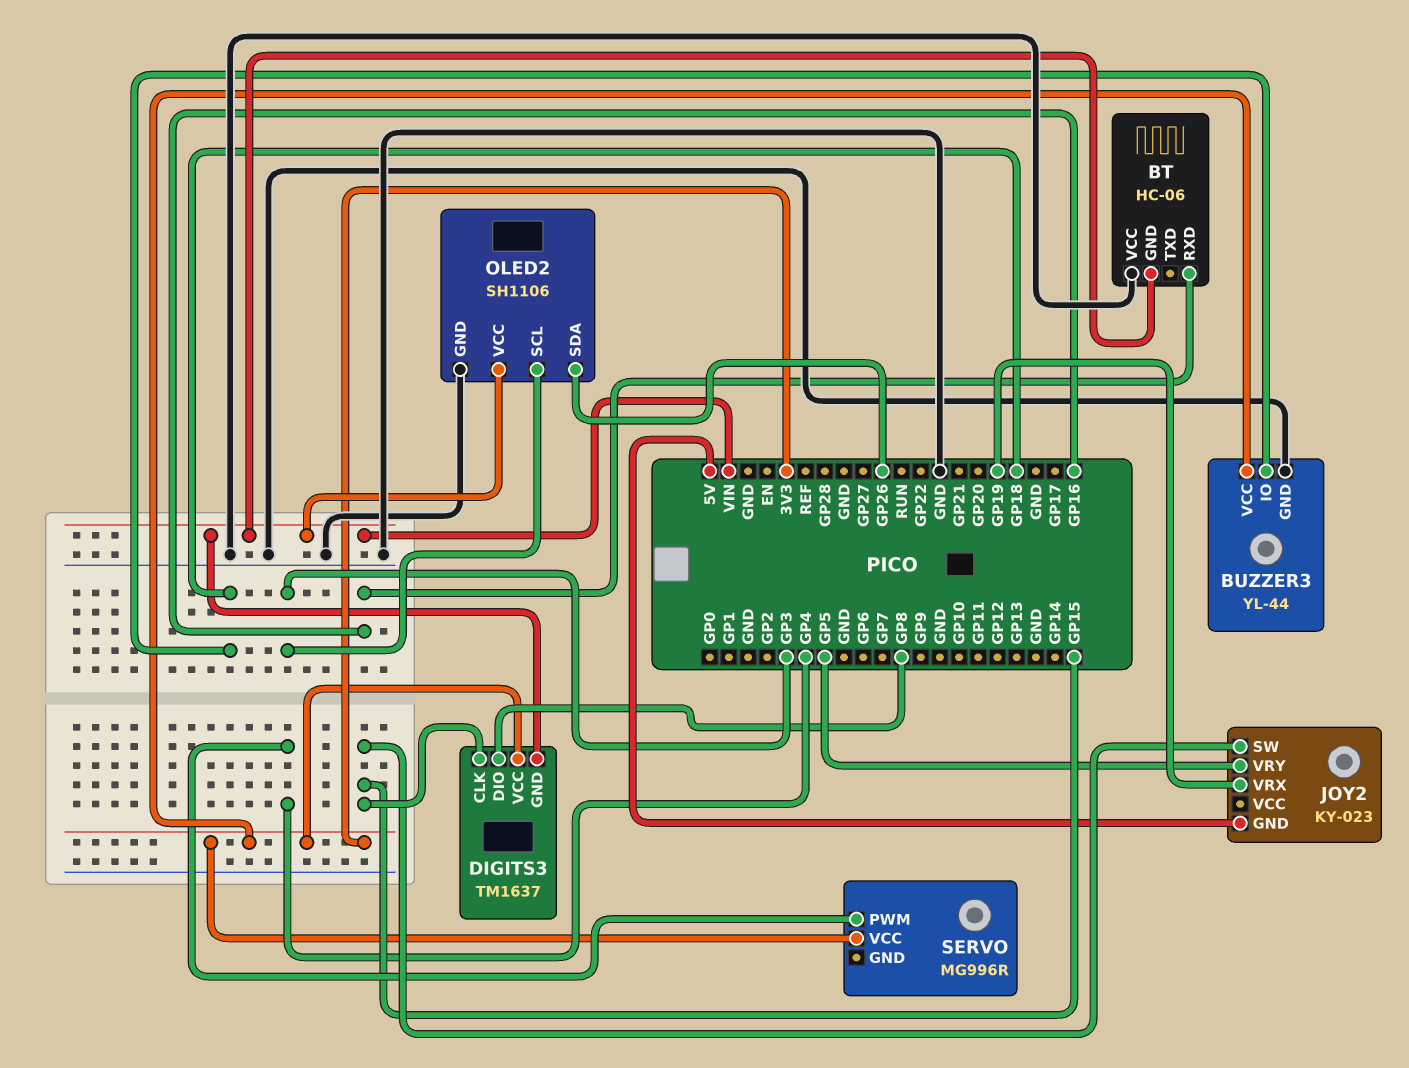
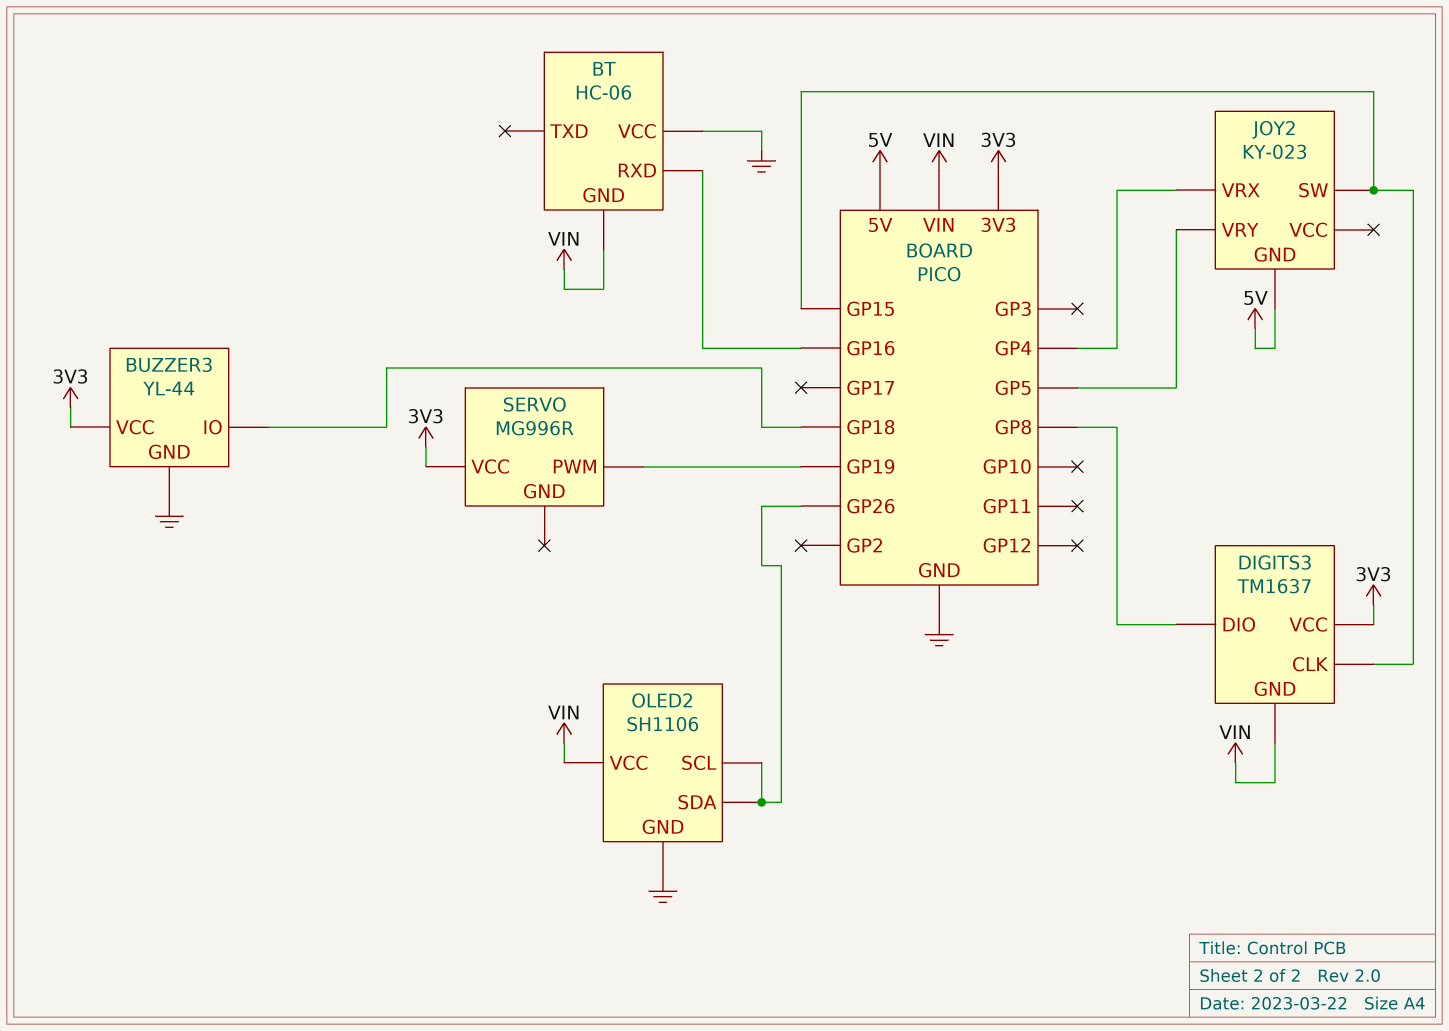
JOY2 pin VRX: GP19 -> GP4
OLED2 pin SCL: GP3 -> GP26
SERVO pin PWM: GP4 -> GP19

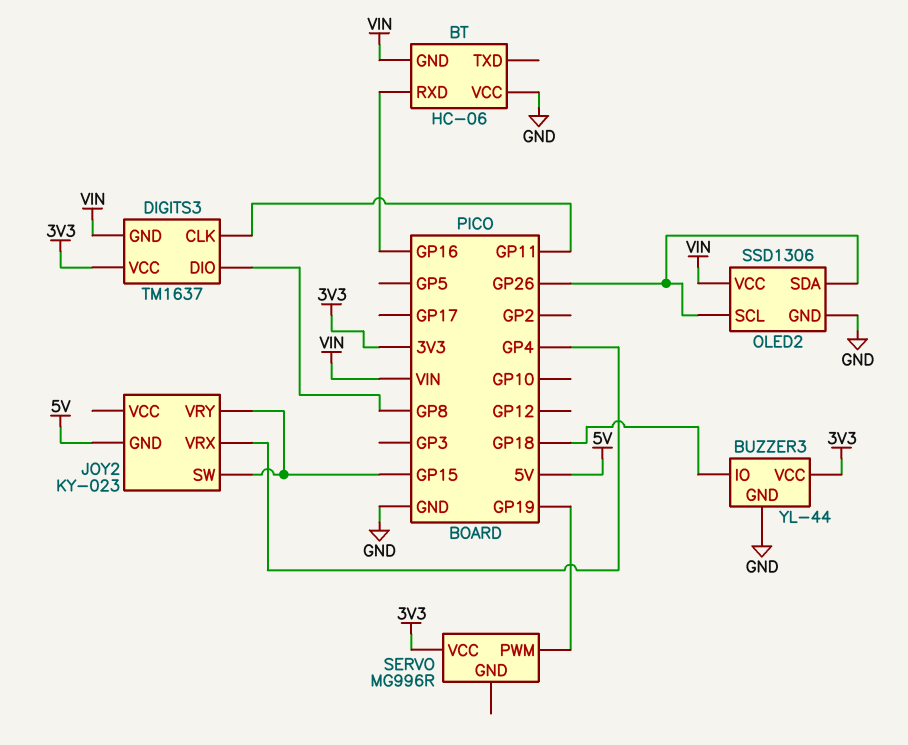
DIGITS3 pin CLK: GP15 -> GP11
JOY2 pin VRY: GP5 -> GP15
OLED2: SH1106 -> SSD1306

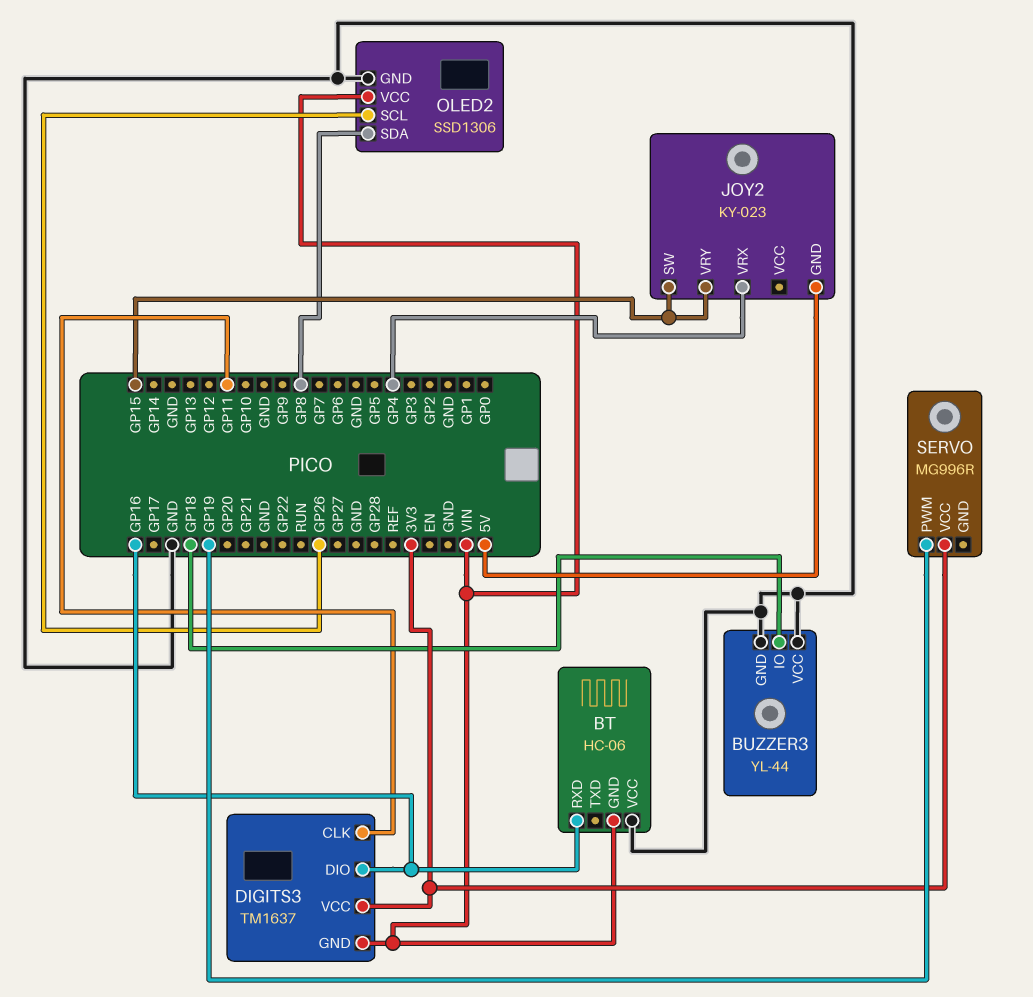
BUZZER3 pin VCC: 3V3 -> GND
DIGITS3 pin DIO: GP8 -> GP16
OLED2 pin SDA: GP26 -> GP8

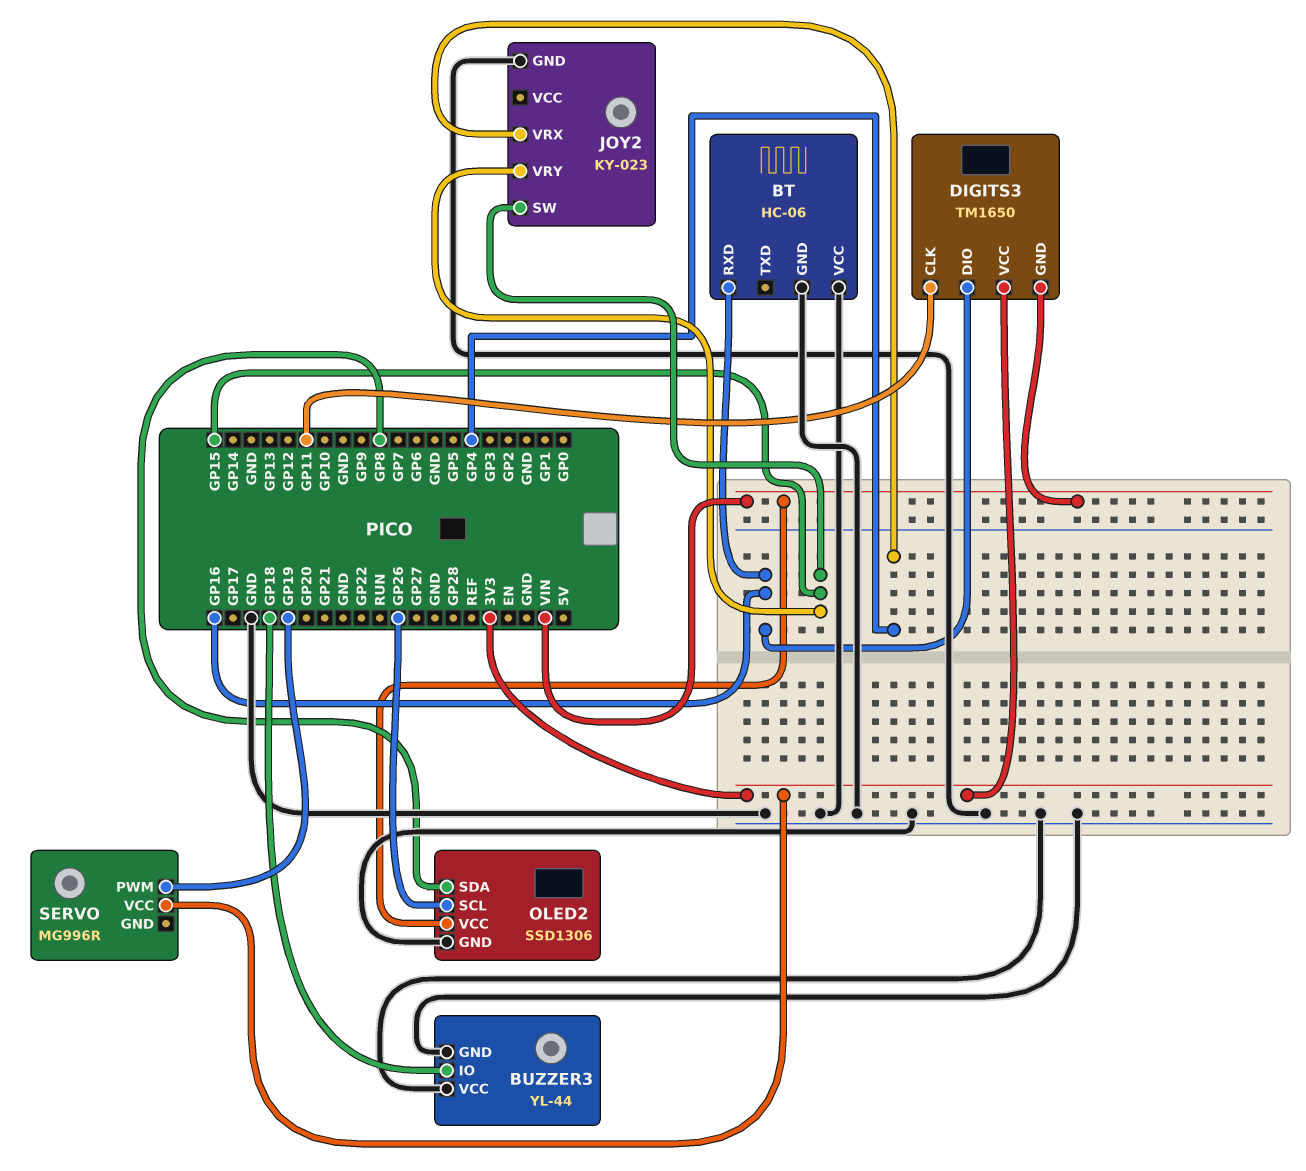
BT pin GND: VIN -> GND
DIGITS3: TM1637 -> TM1650
JOY2 pin GND: 5V -> GND

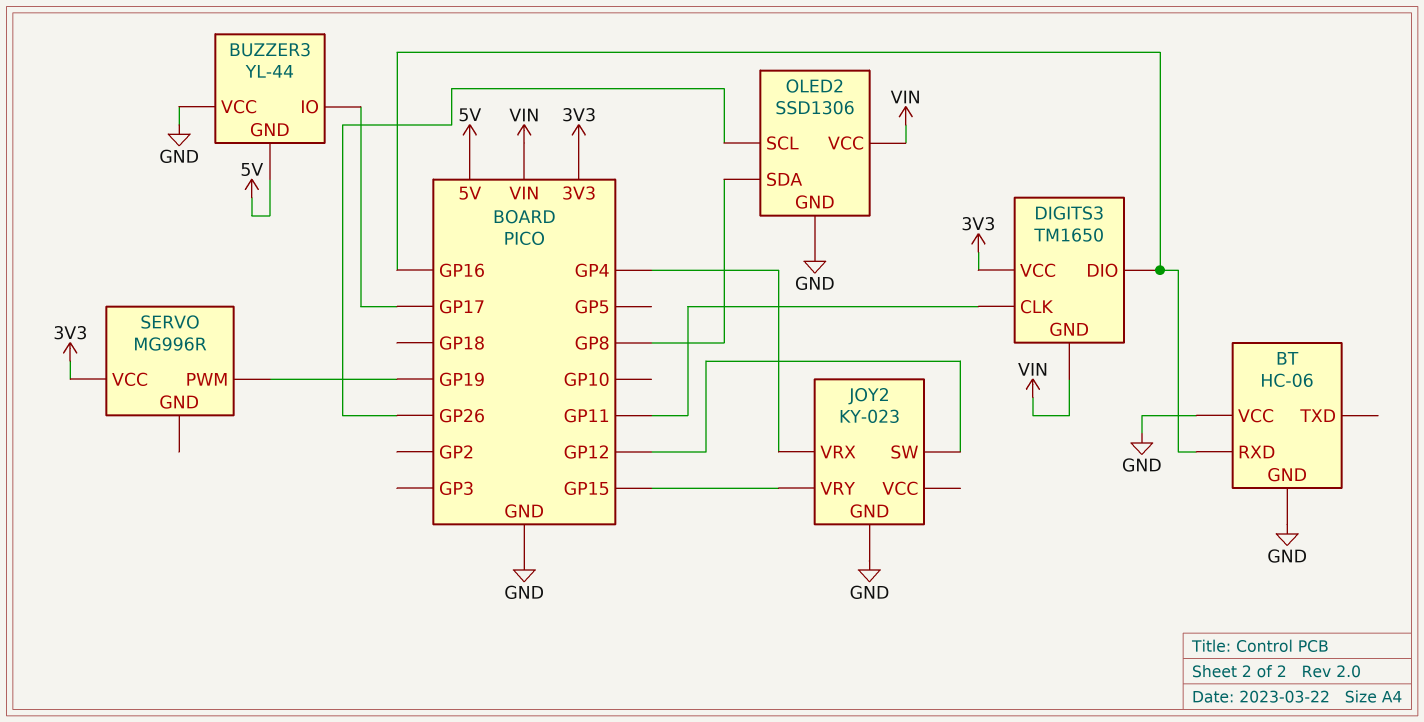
BUZZER3 pin GND: GND -> 5V
BUZZER3 pin IO: GP18 -> GP17
JOY2 pin SW: GP15 -> GP12

